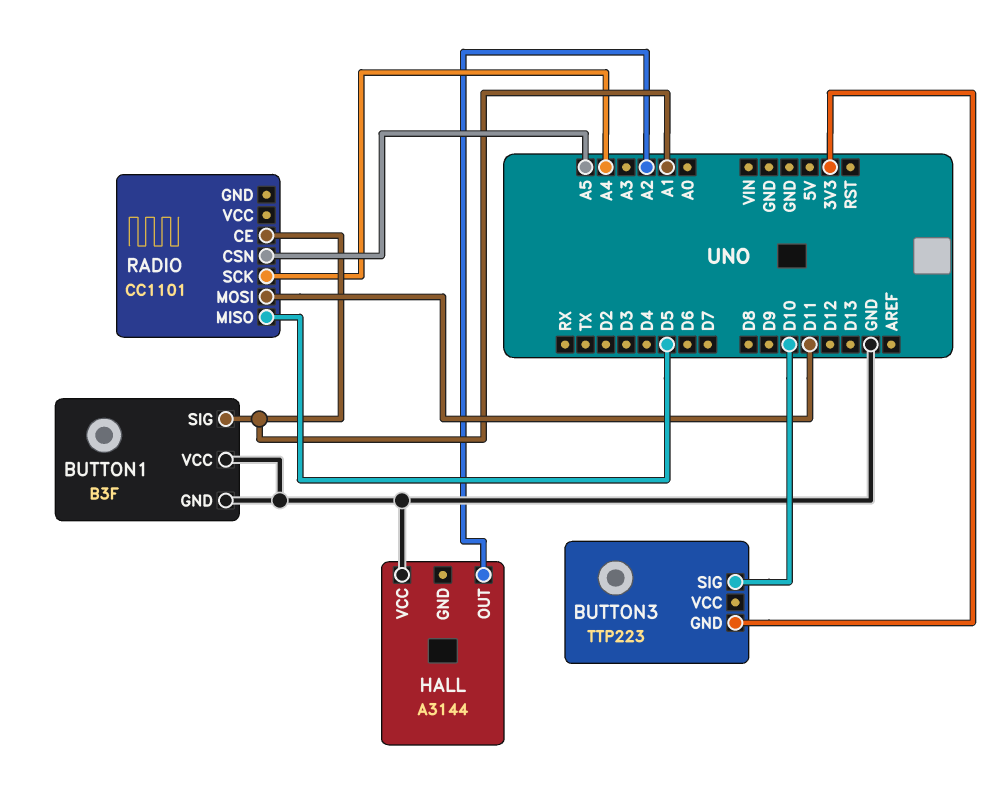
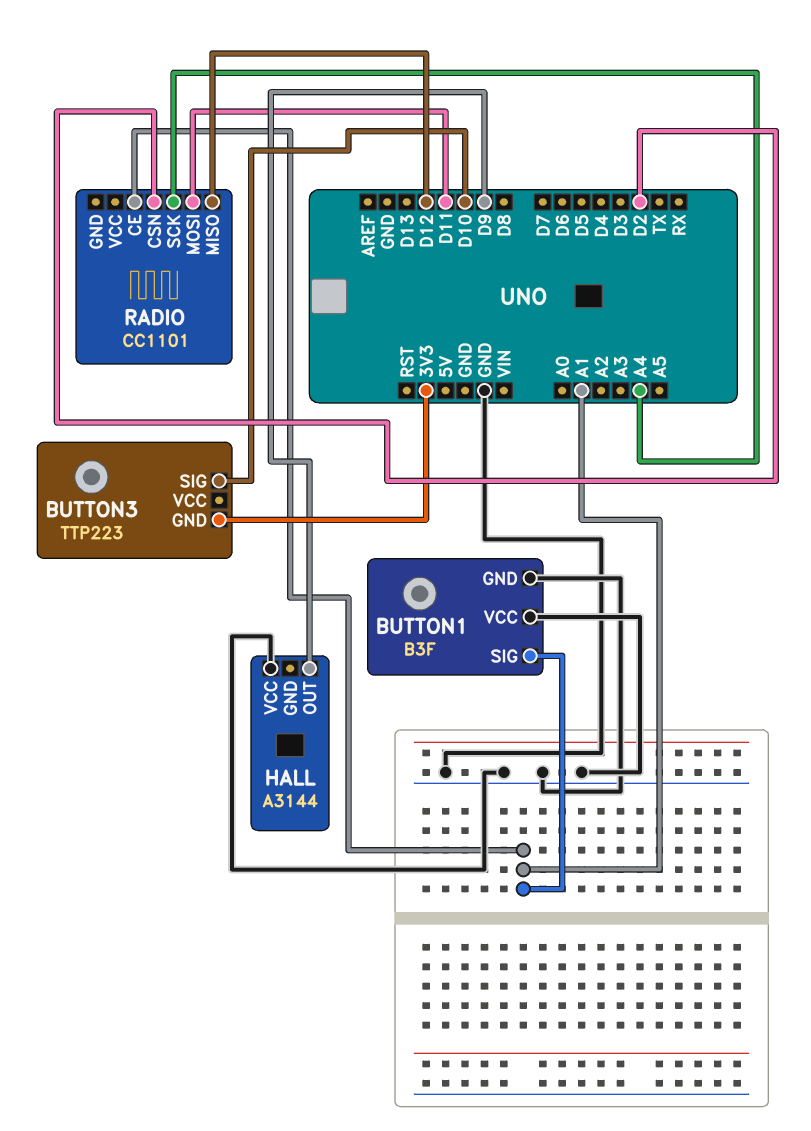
HALL pin OUT: A2 -> D9
RADIO pin CSN: A5 -> D2
RADIO pin MISO: D5 -> D12

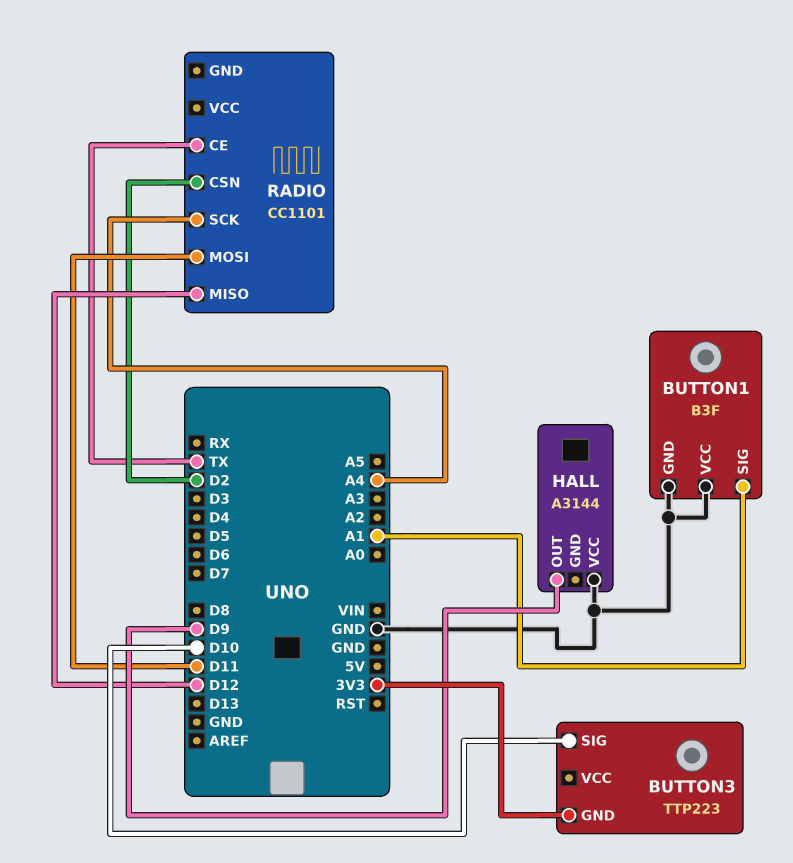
RADIO pin CE: A1 -> TX

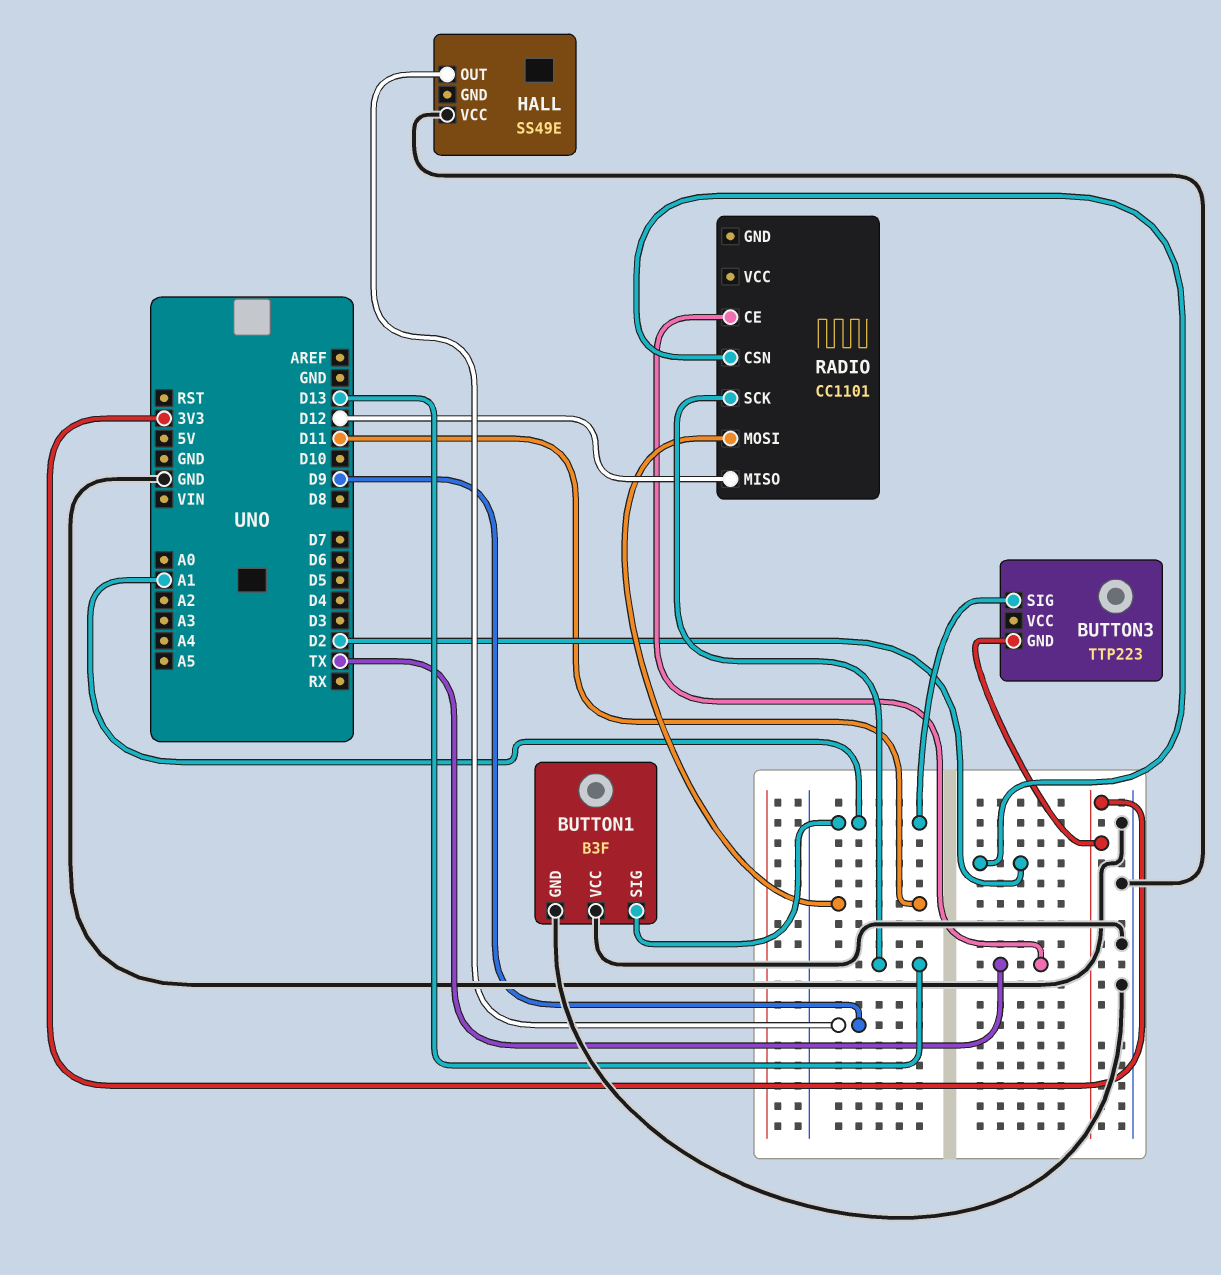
BUTTON3 pin SIG: D10 -> A1
HALL: A3144 -> SS49E
RADIO pin SCK: A4 -> D13

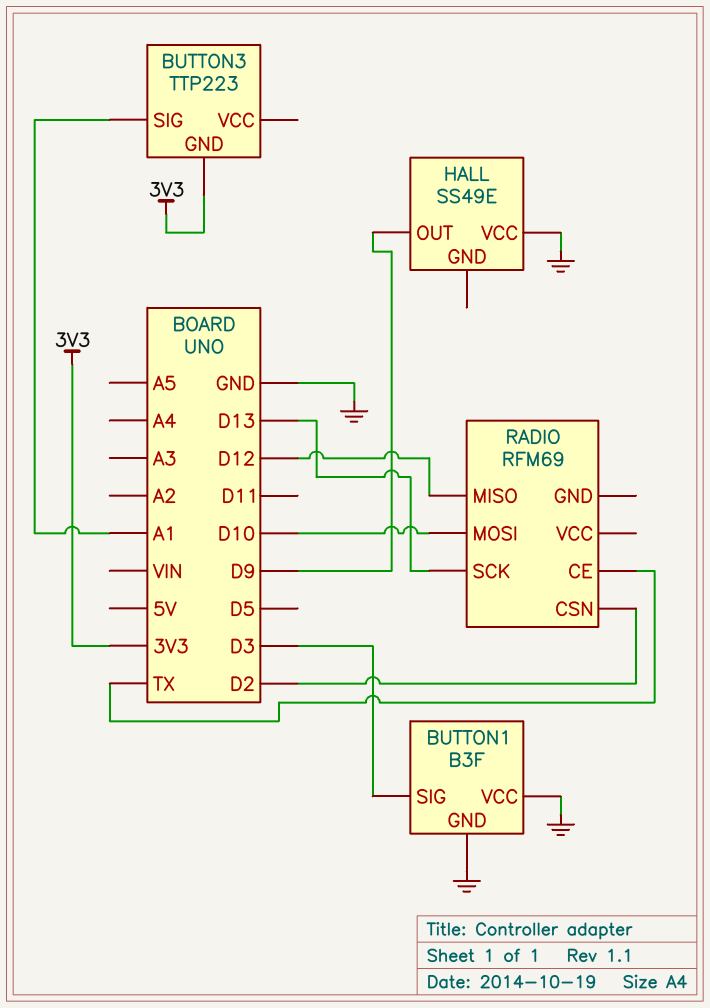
BUTTON1 pin SIG: A1 -> D3
RADIO: CC1101 -> RFM69
RADIO pin MOSI: D11 -> D10

